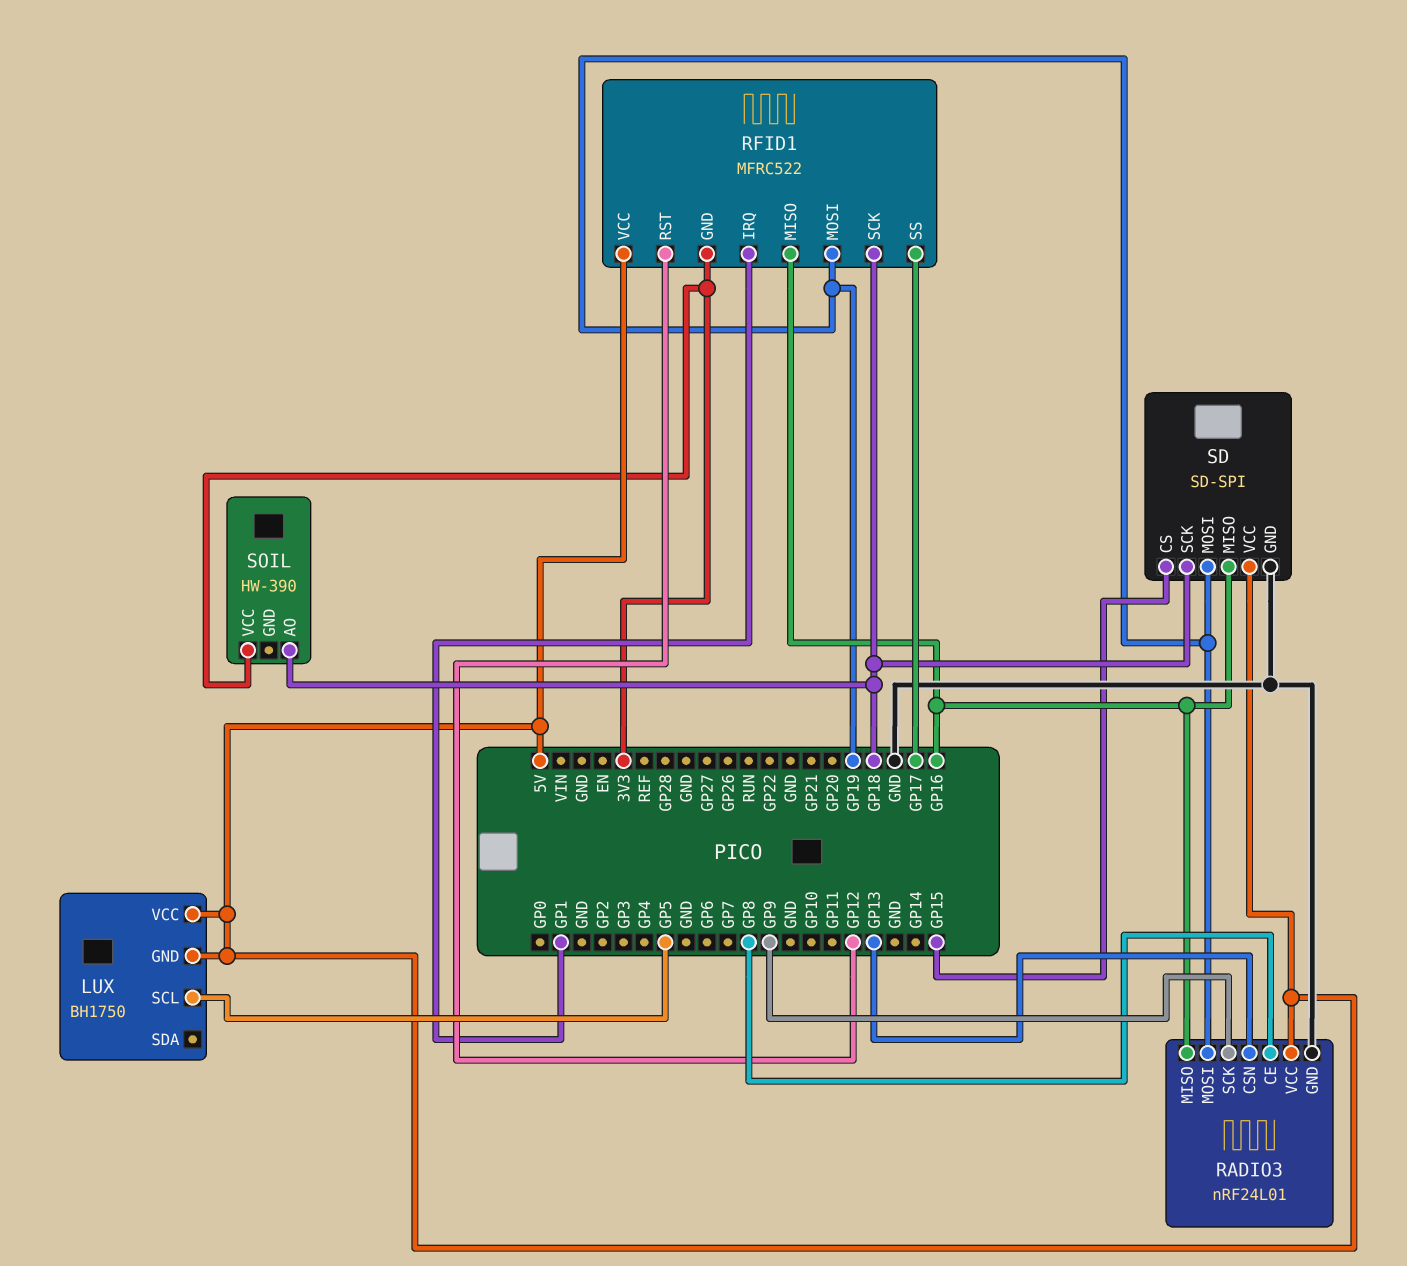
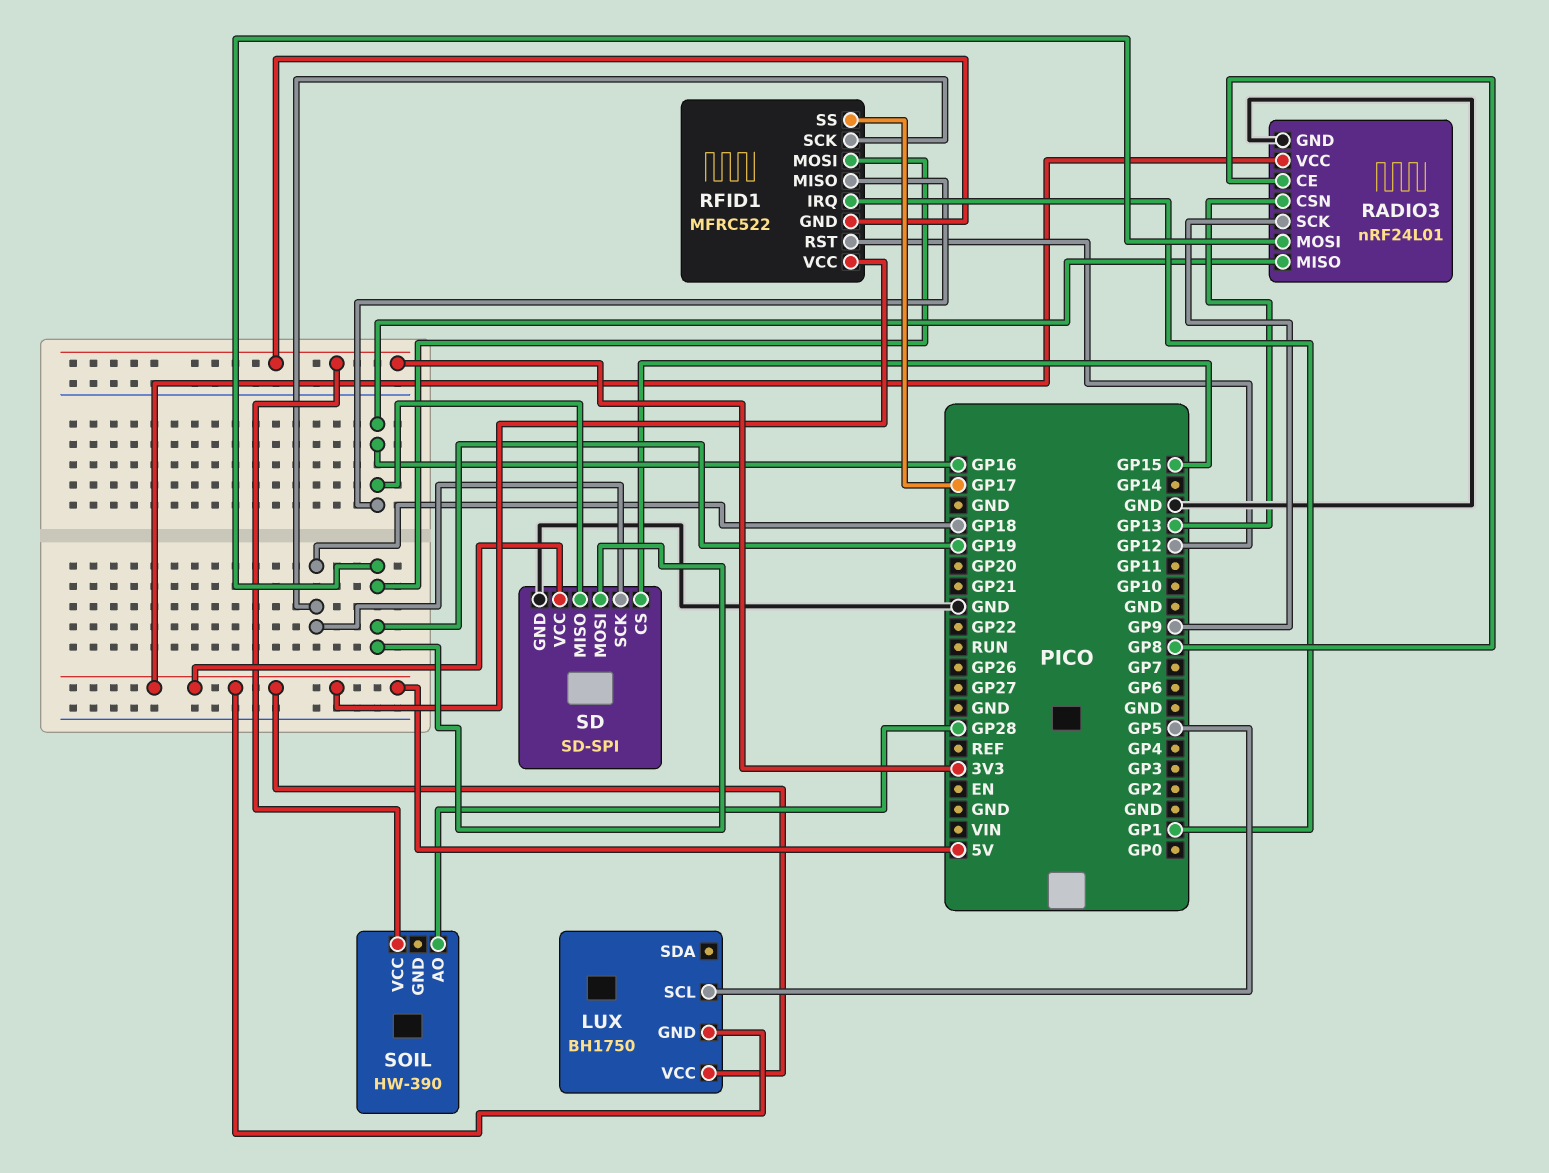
SOIL pin AO: GP18 -> GP28

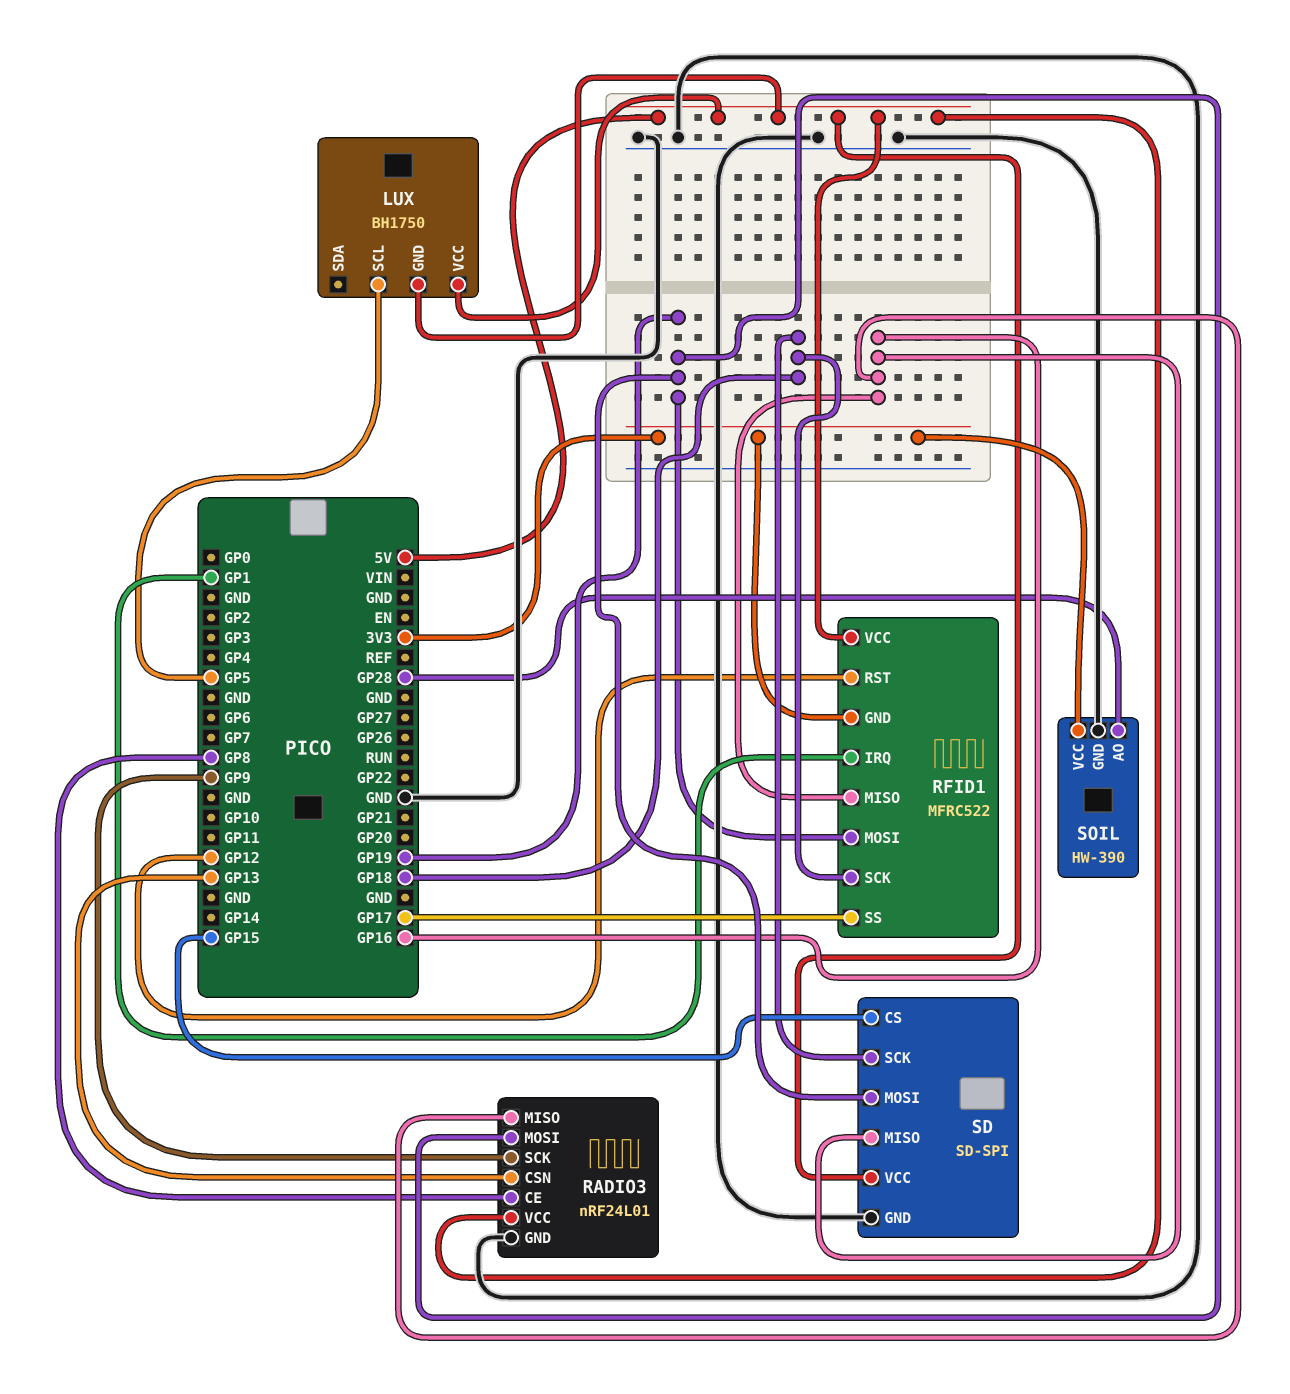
SOIL pin GND: none -> GND

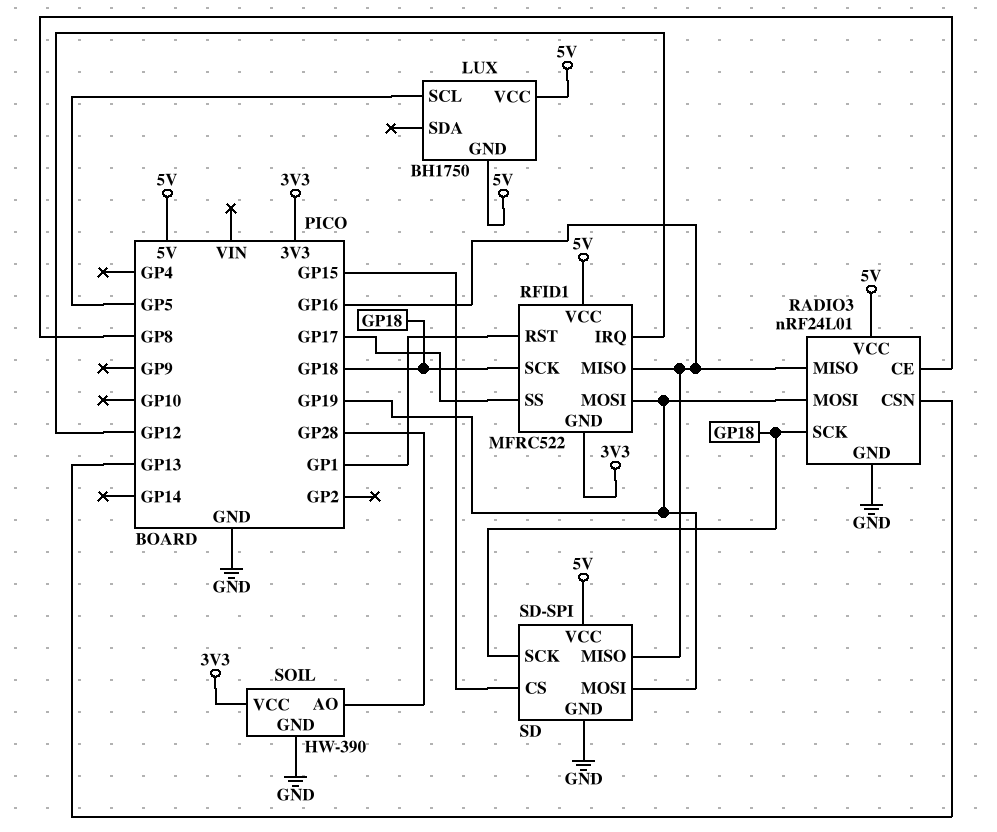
RADIO3 pin SCK: GP9 -> GP18
RFID1 pin IRQ: GP1 -> GP12
RFID1 pin RST: GP12 -> GP1

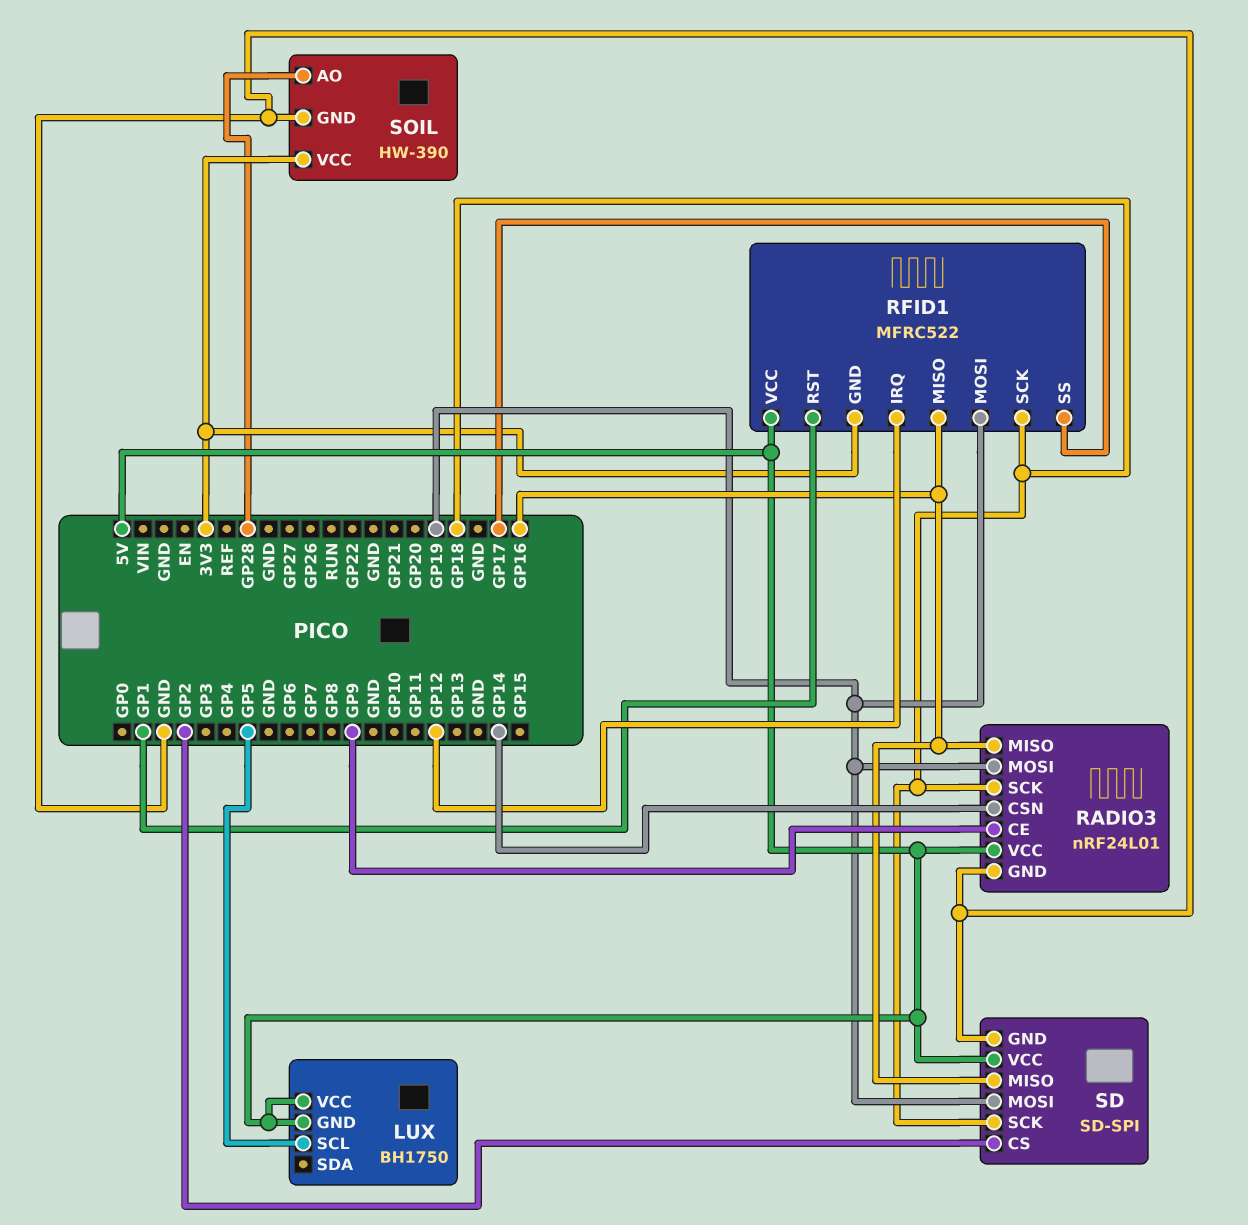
RADIO3 pin CE: GP8 -> GP9
RADIO3 pin CSN: GP13 -> GP14
SD pin CS: GP15 -> GP2

